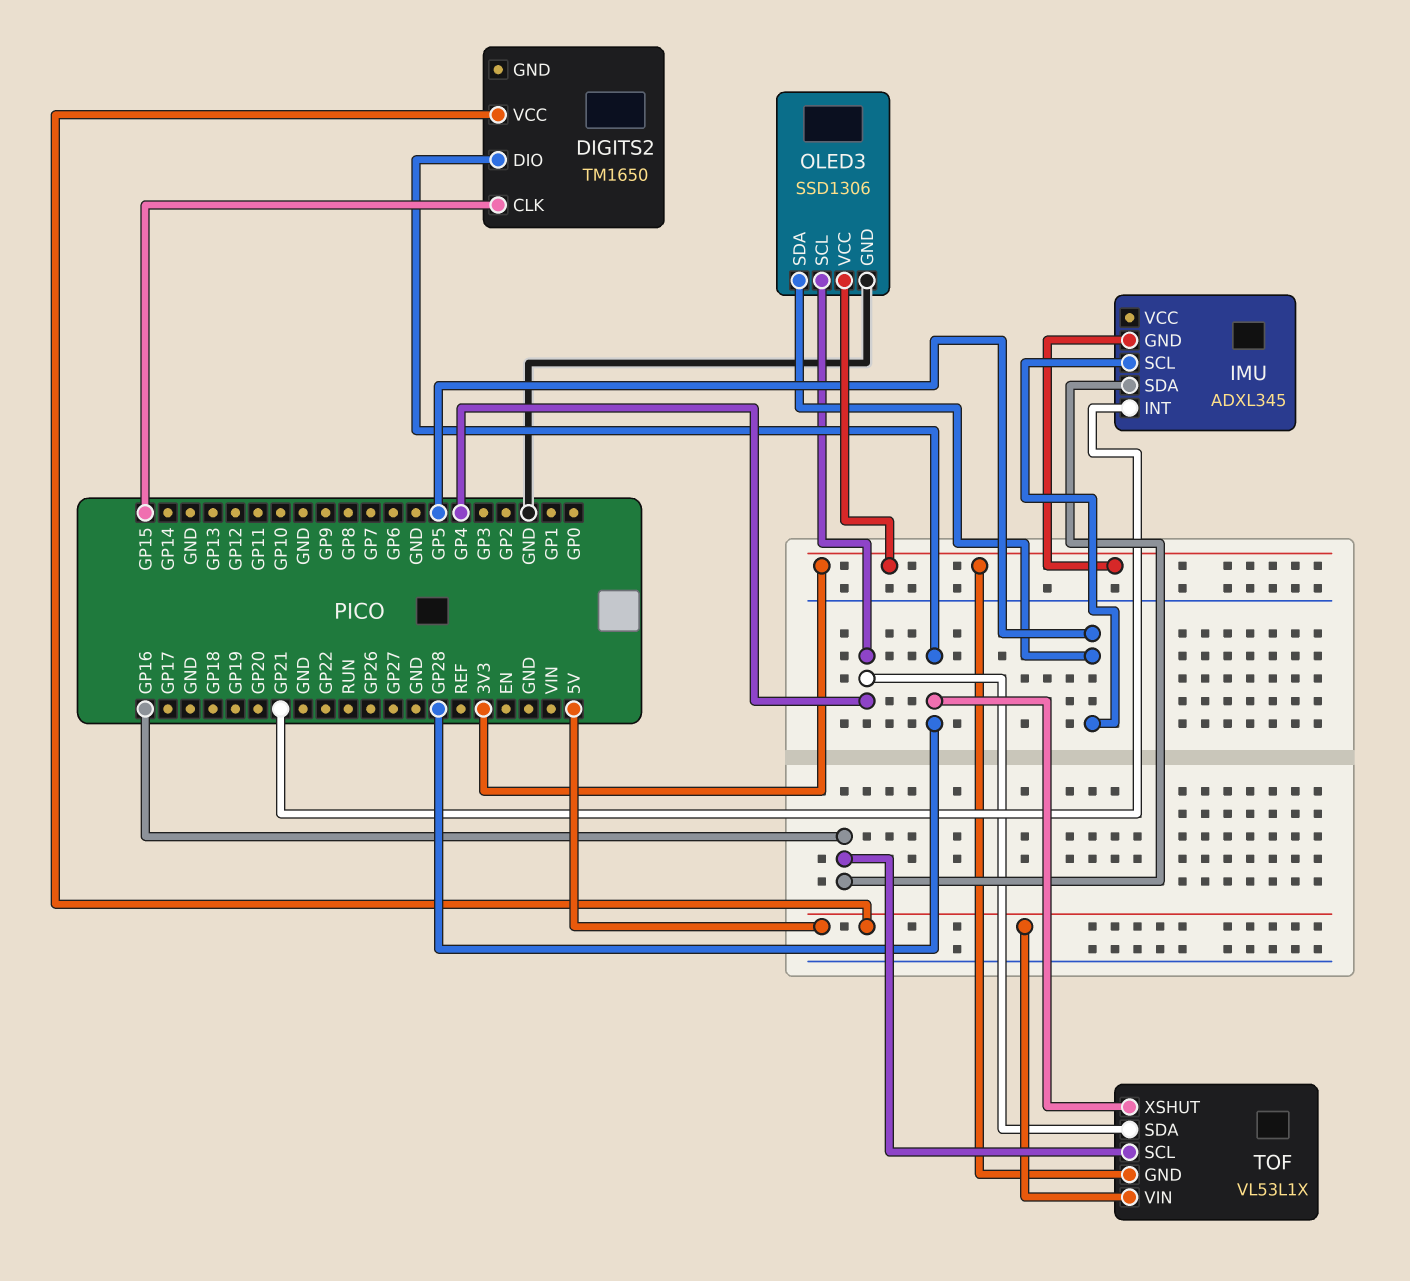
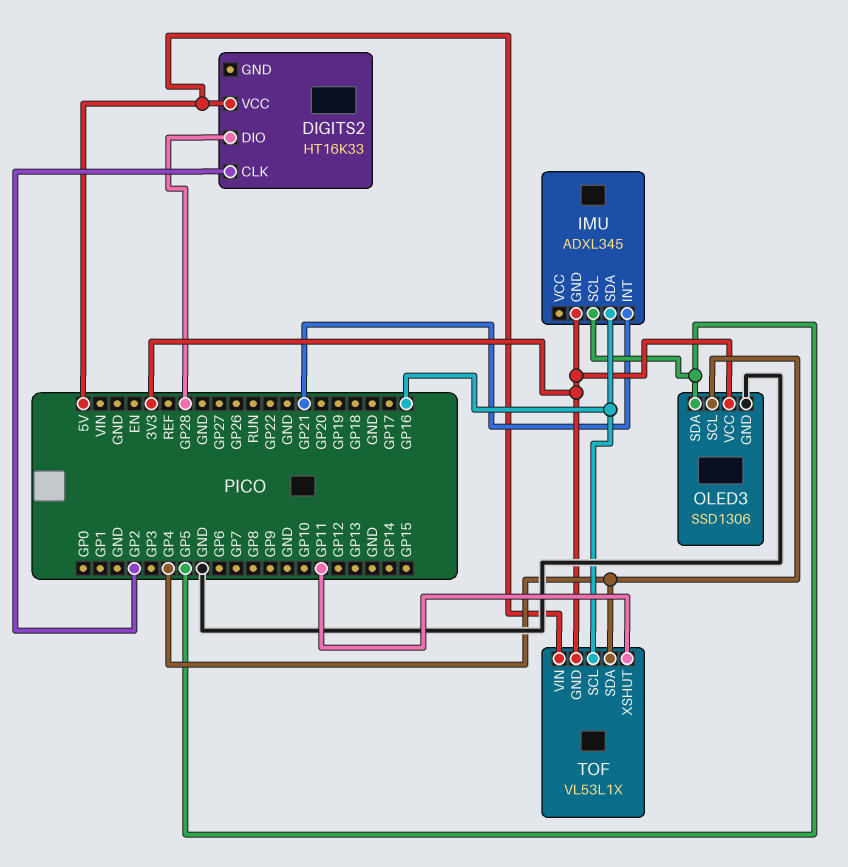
DIGITS2: TM1650 -> HT16K33
DIGITS2 pin CLK: GP15 -> GP2
TOF pin XSHUT: GP28 -> GP11

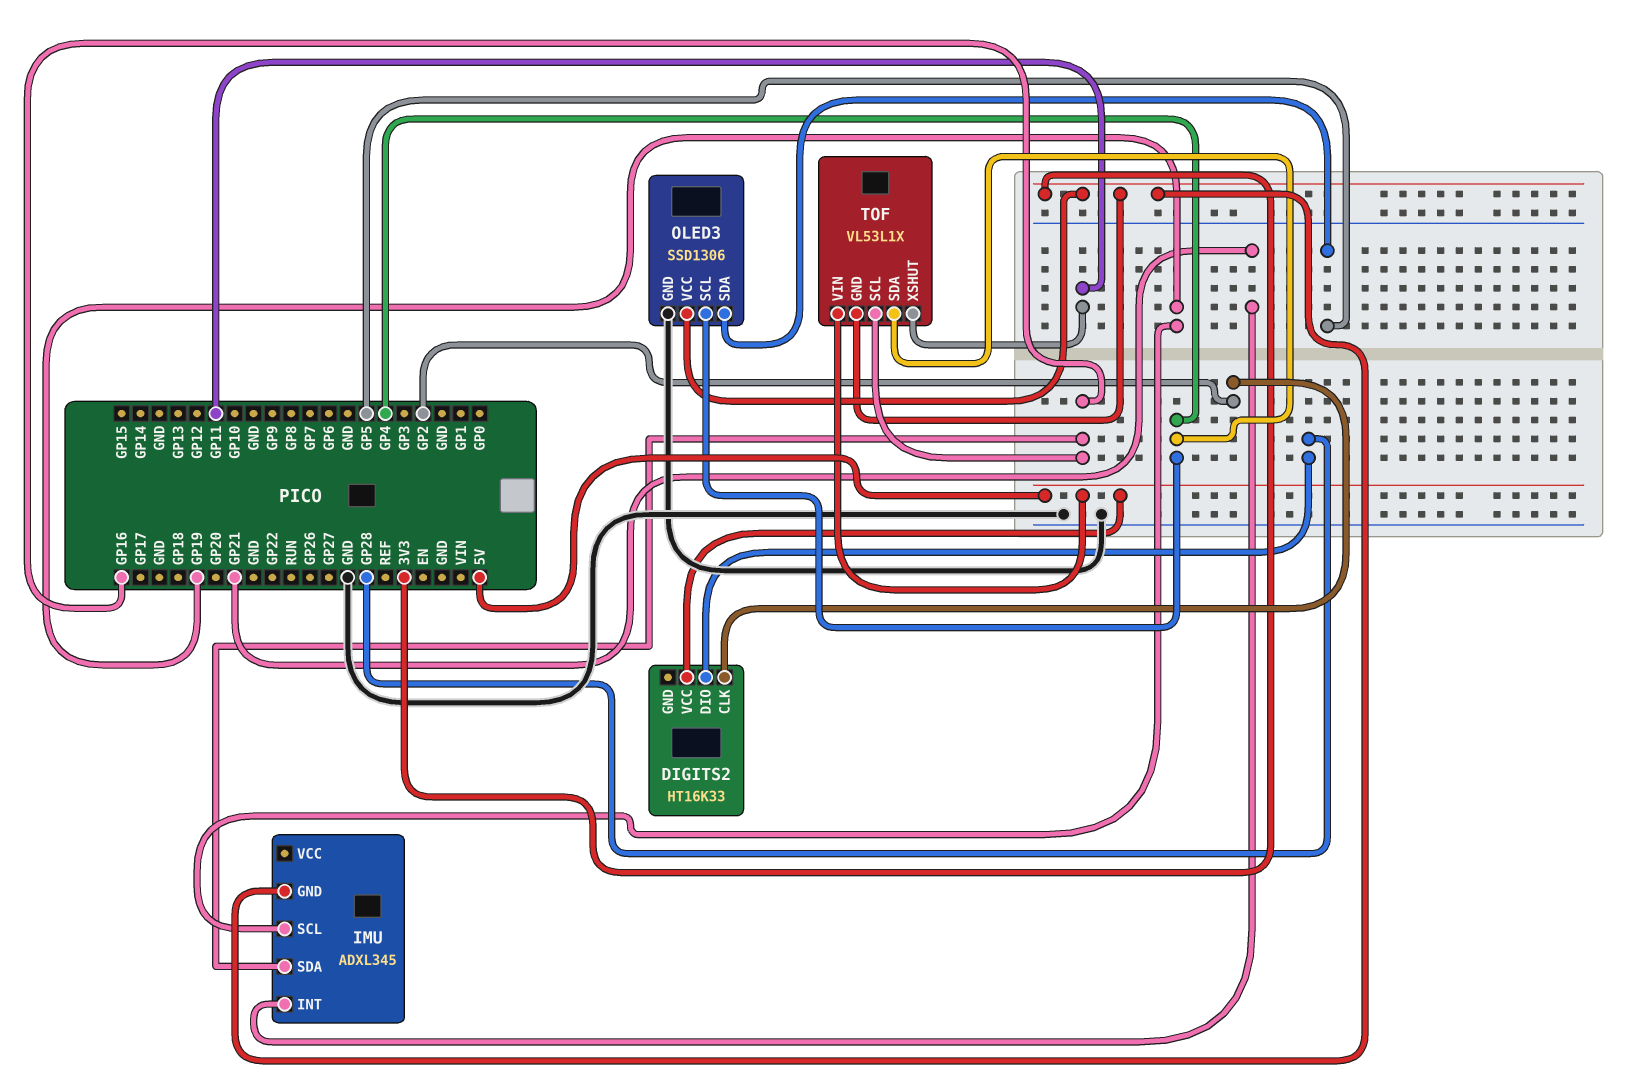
IMU pin SCL: GP5 -> GP19

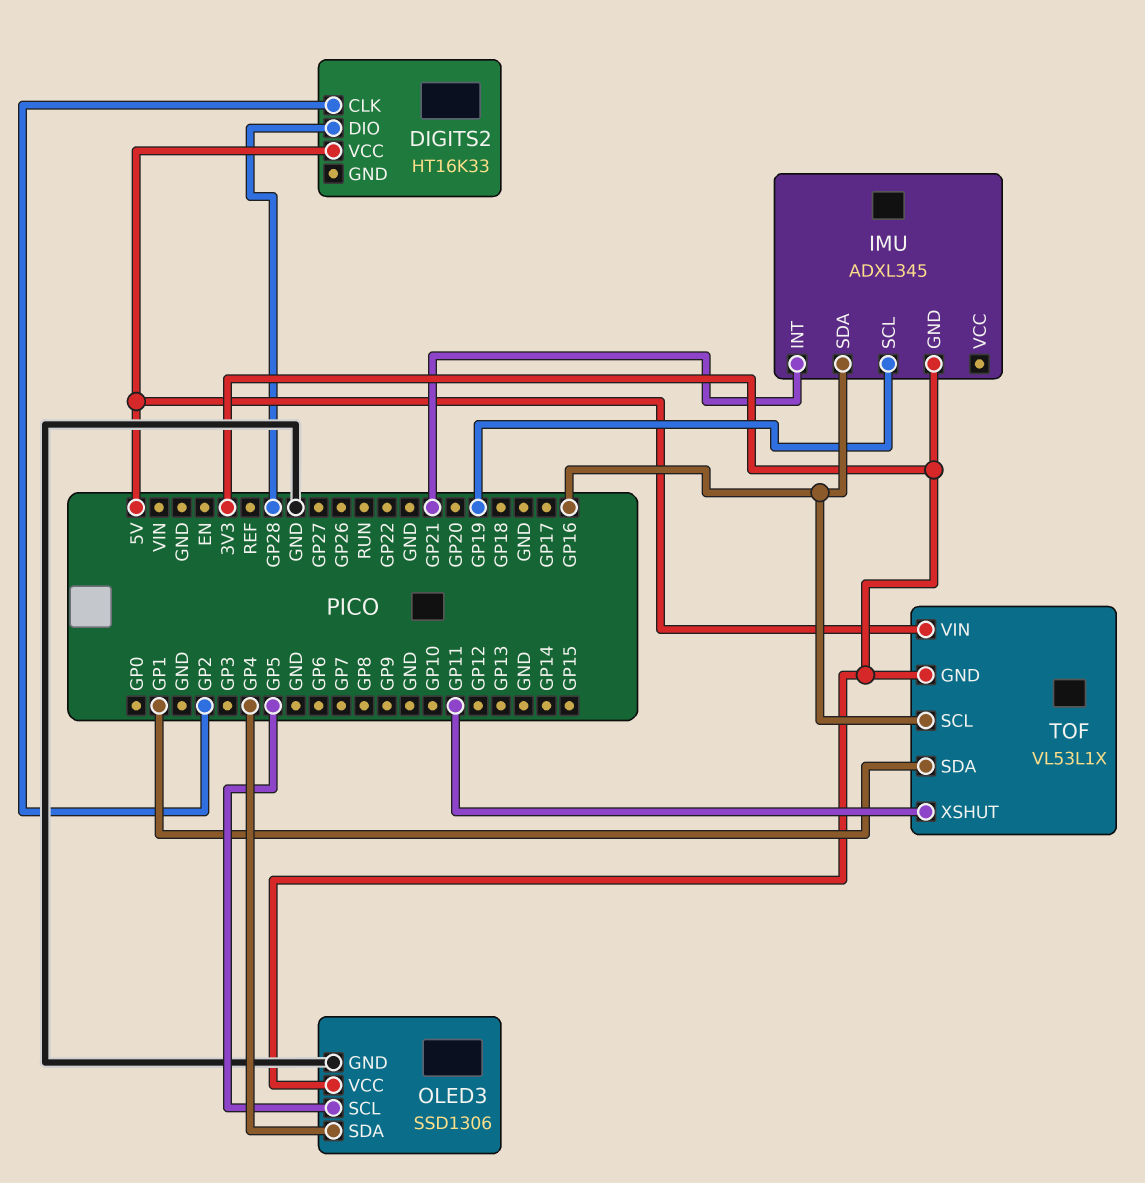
OLED3 pin SCL: GP4 -> GP5
OLED3 pin SDA: GP5 -> GP4
TOF pin SDA: GP4 -> GP1

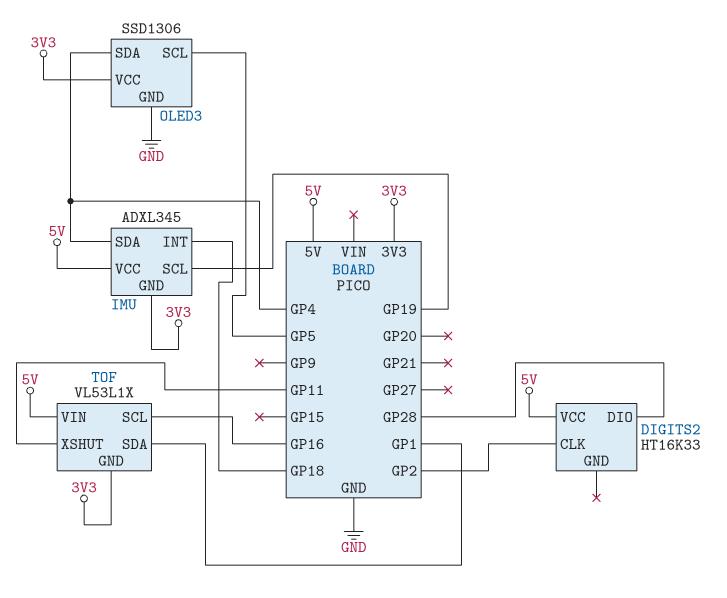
IMU pin INT: GP21 -> GP18
IMU pin SDA: GP16 -> GP4
IMU pin VCC: none -> 5V

